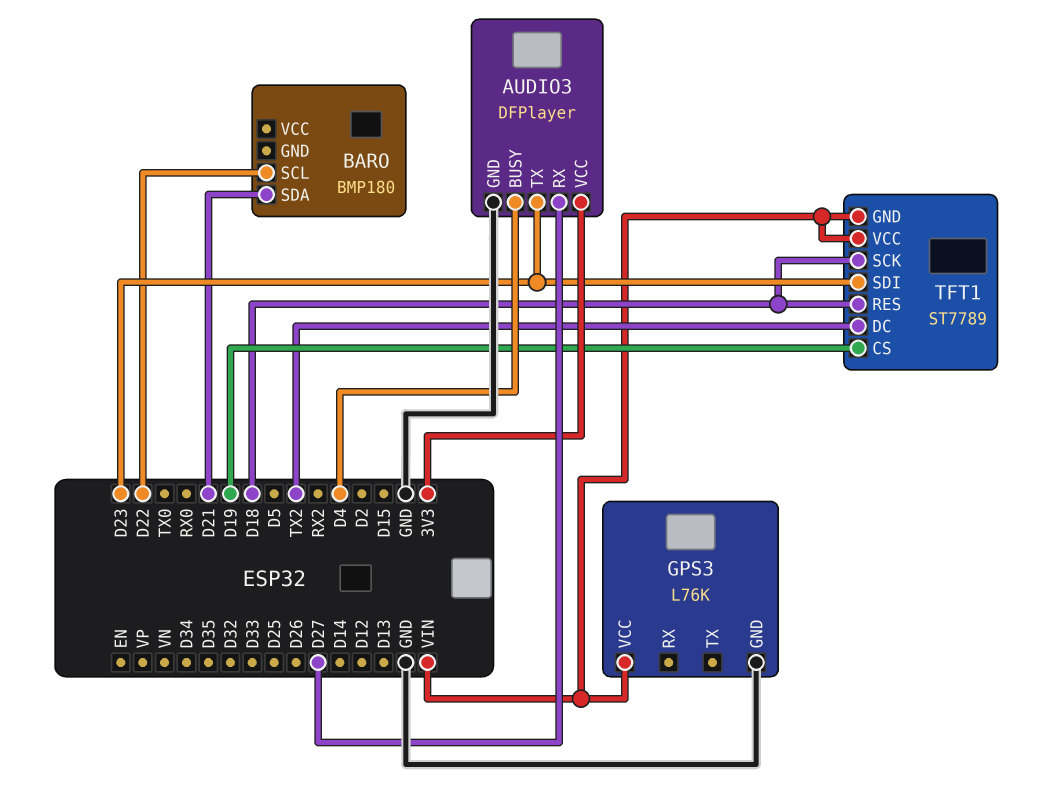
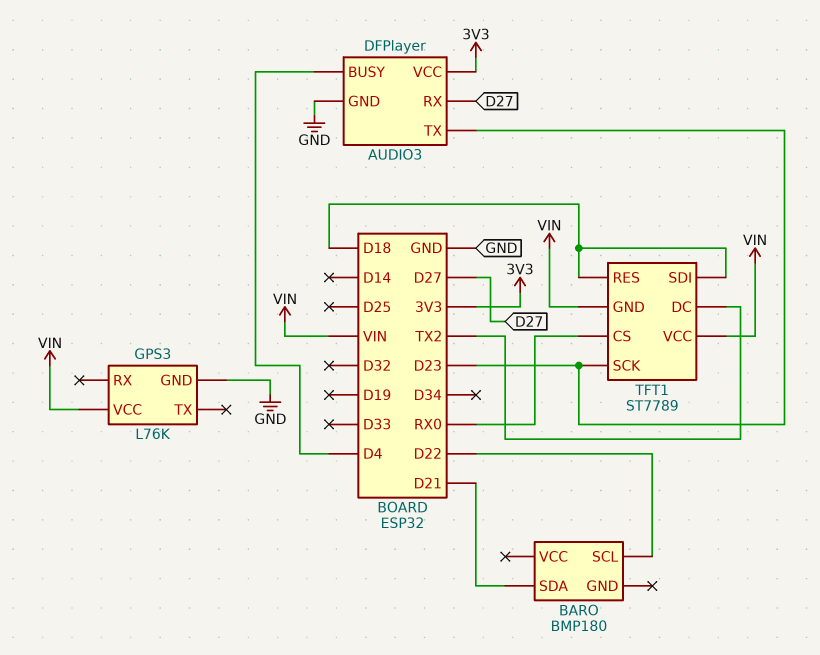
TFT1 pin CS: D19 -> RX0
TFT1 pin SCK: D18 -> D23
TFT1 pin SDI: D23 -> D18

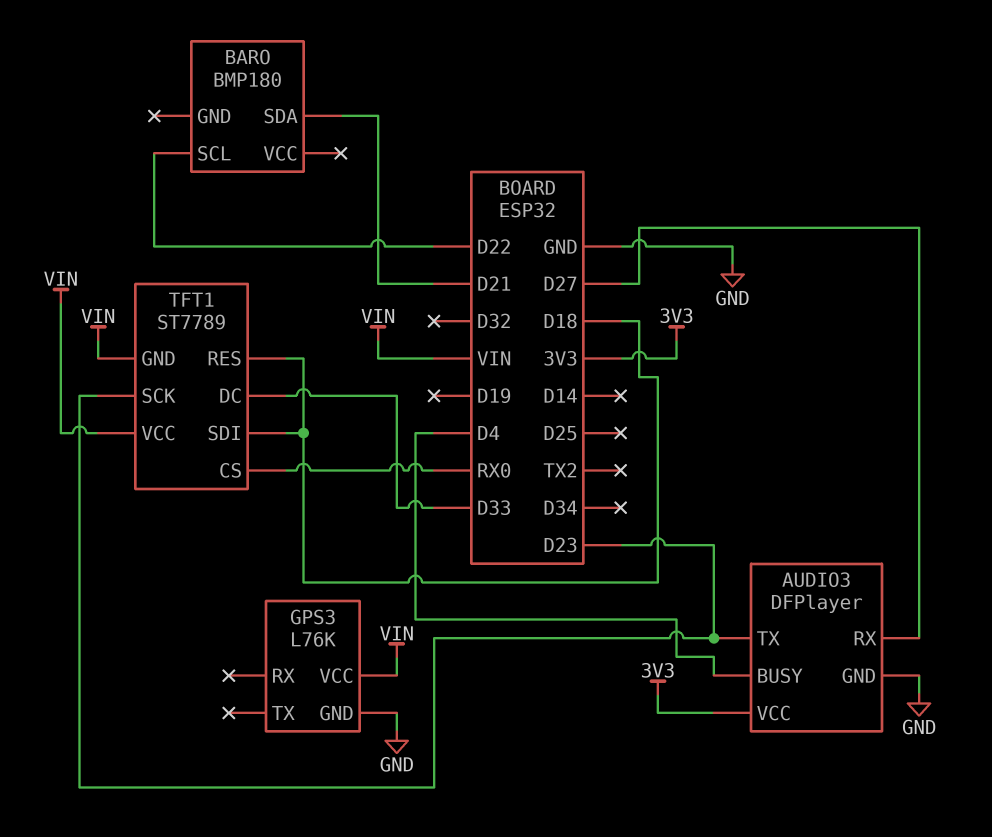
TFT1 pin DC: TX2 -> D33

